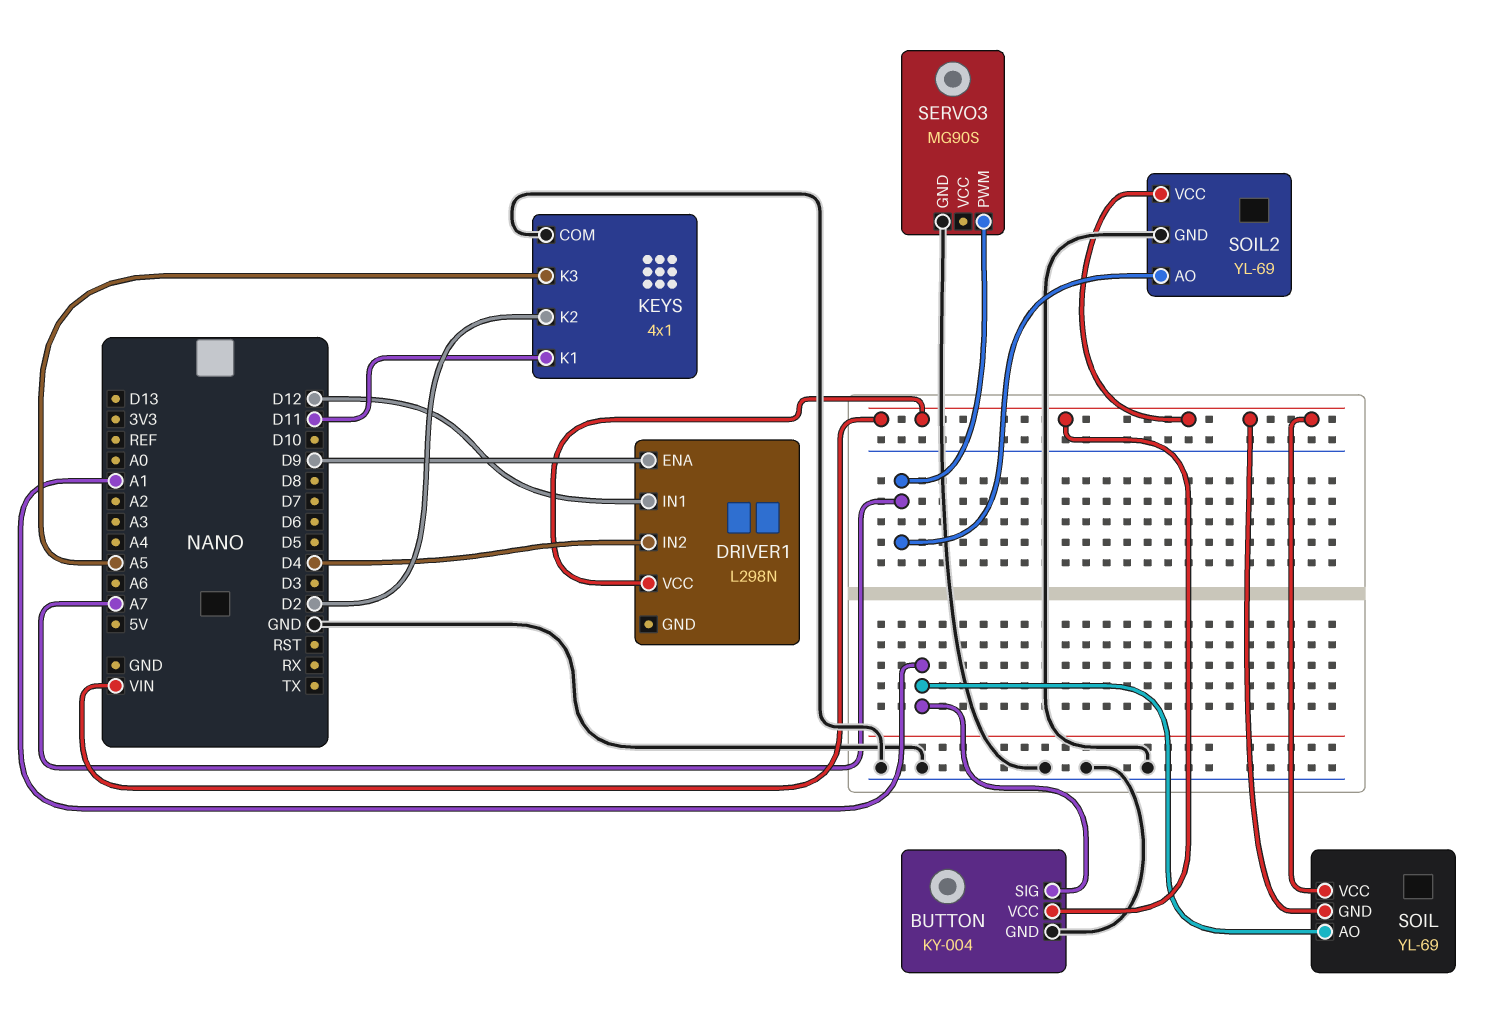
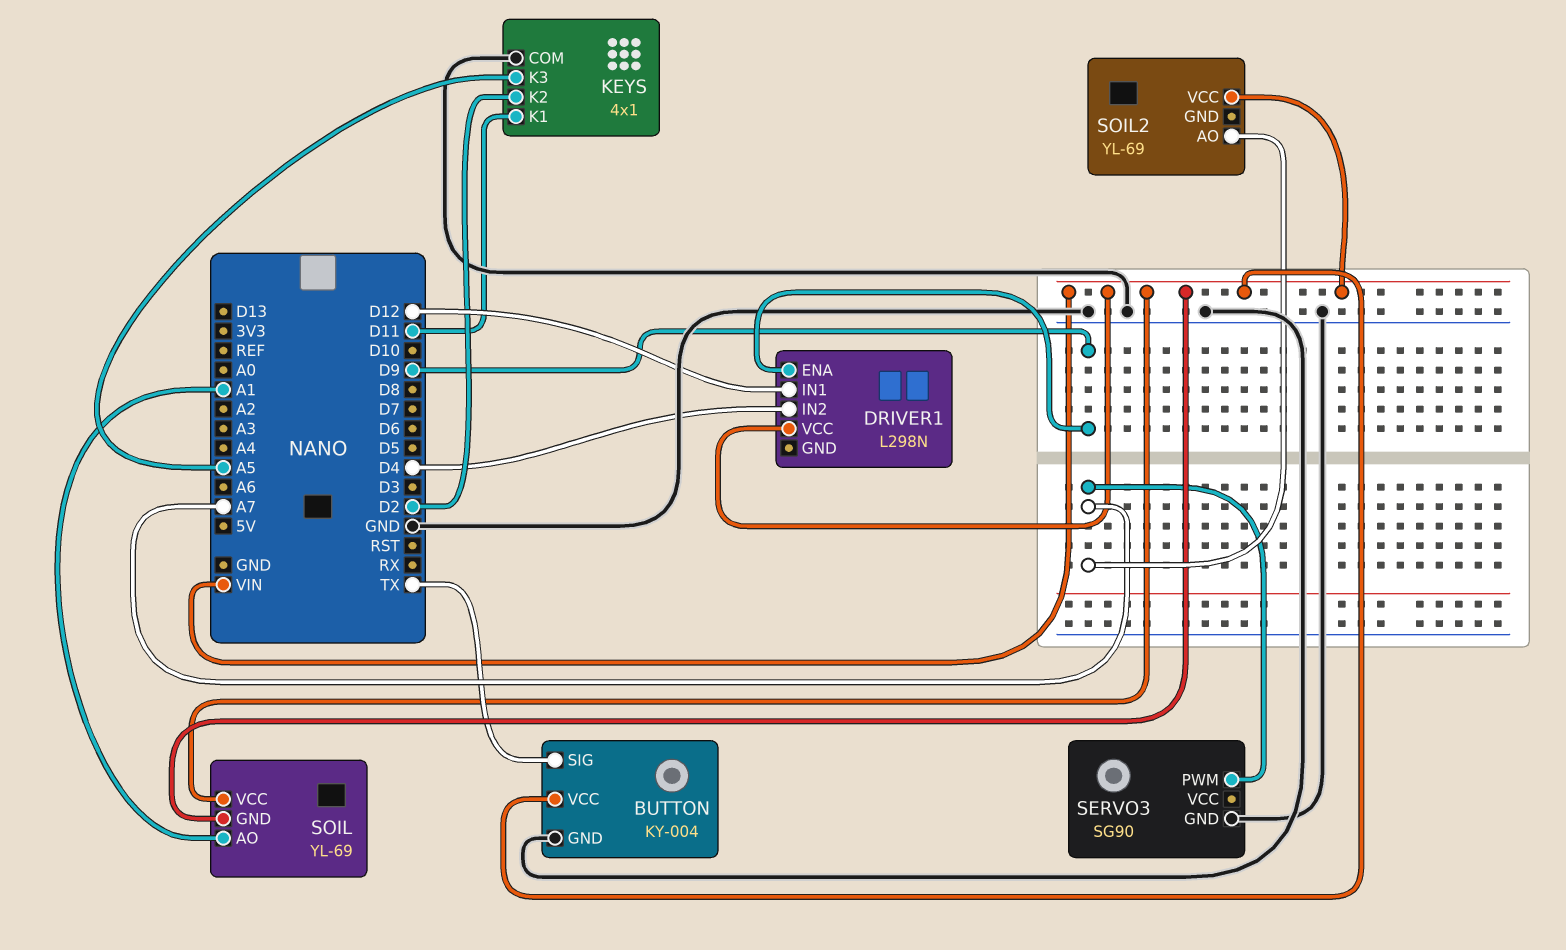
BUTTON pin SIG: A1 -> TX
SERVO3: MG90S -> SG90
SOIL2 pin GND: GND -> none

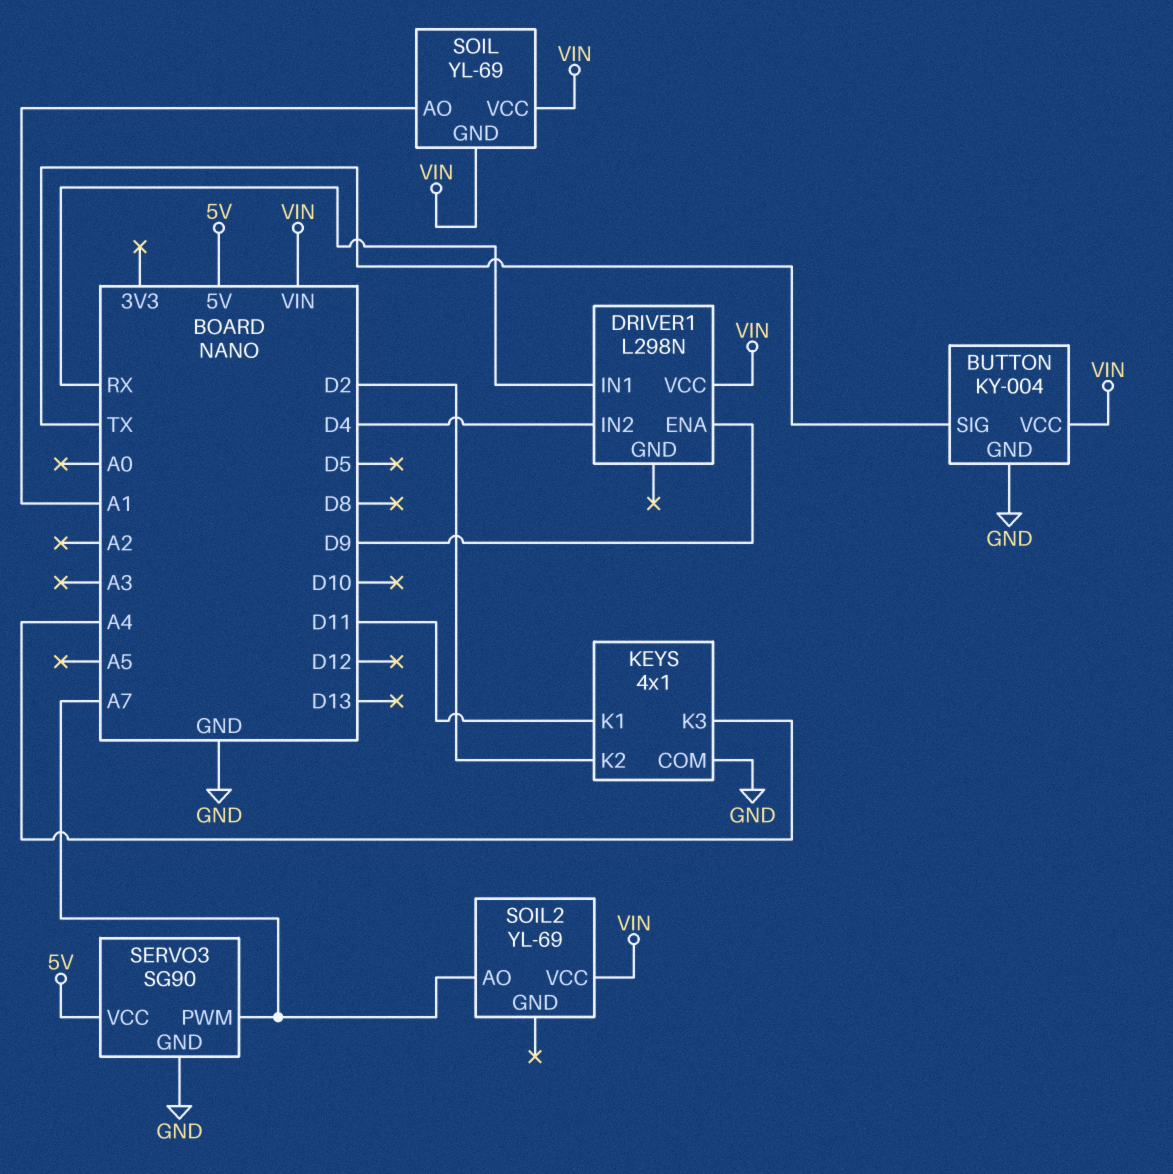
DRIVER1 pin IN1: D12 -> RX
KEYS pin K3: A5 -> A4
SERVO3 pin VCC: none -> 5V

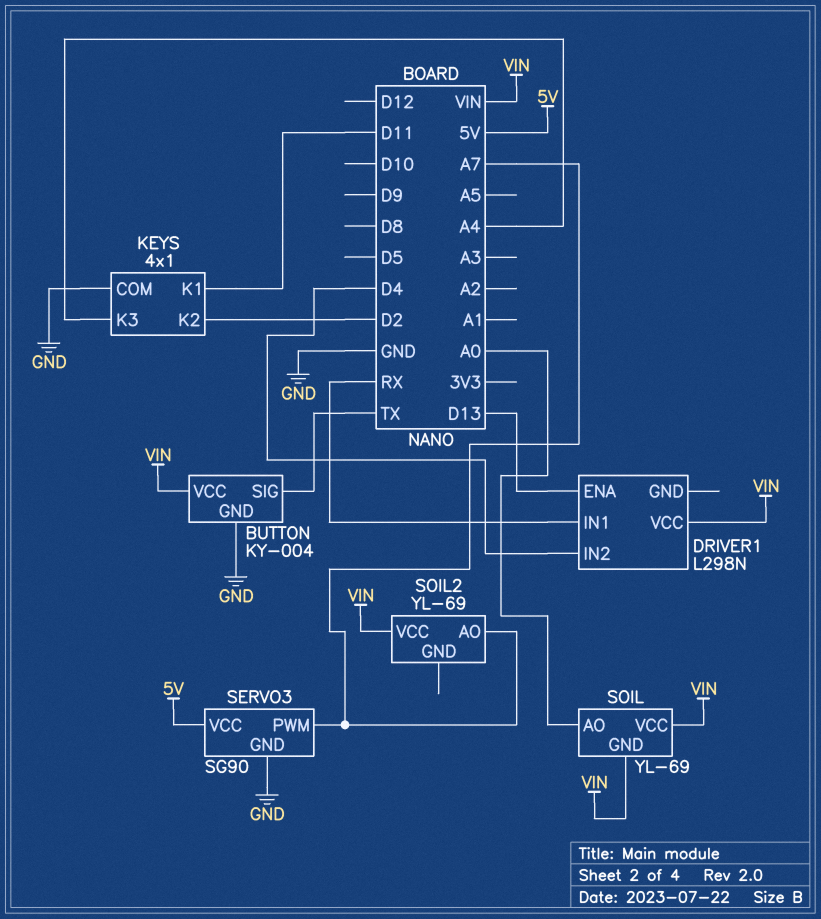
DRIVER1 pin ENA: D9 -> D13
SOIL pin AO: A1 -> A0

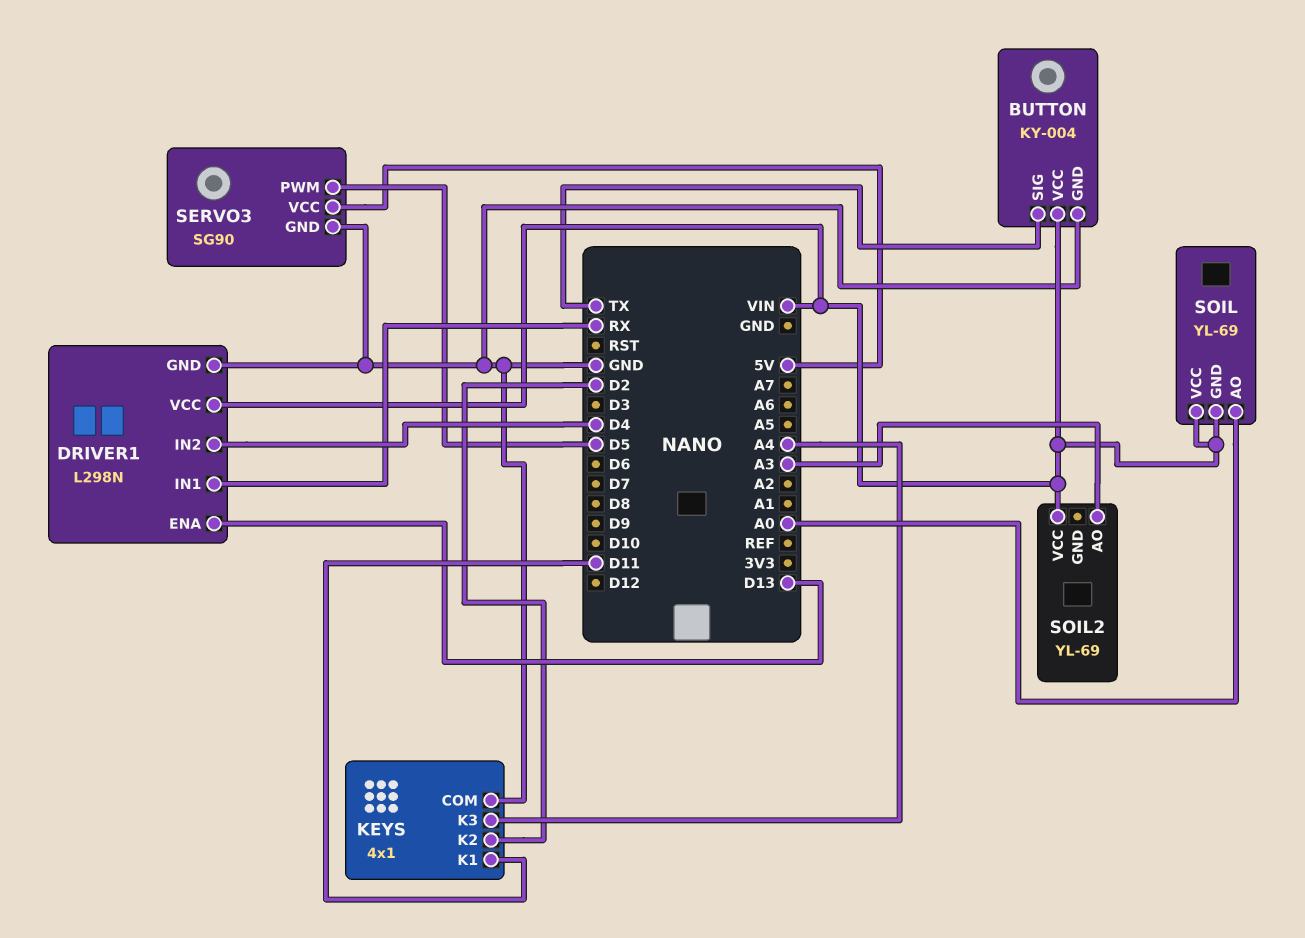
DRIVER1 pin GND: none -> GND
SERVO3 pin PWM: A7 -> D5
SOIL2 pin AO: A7 -> A3

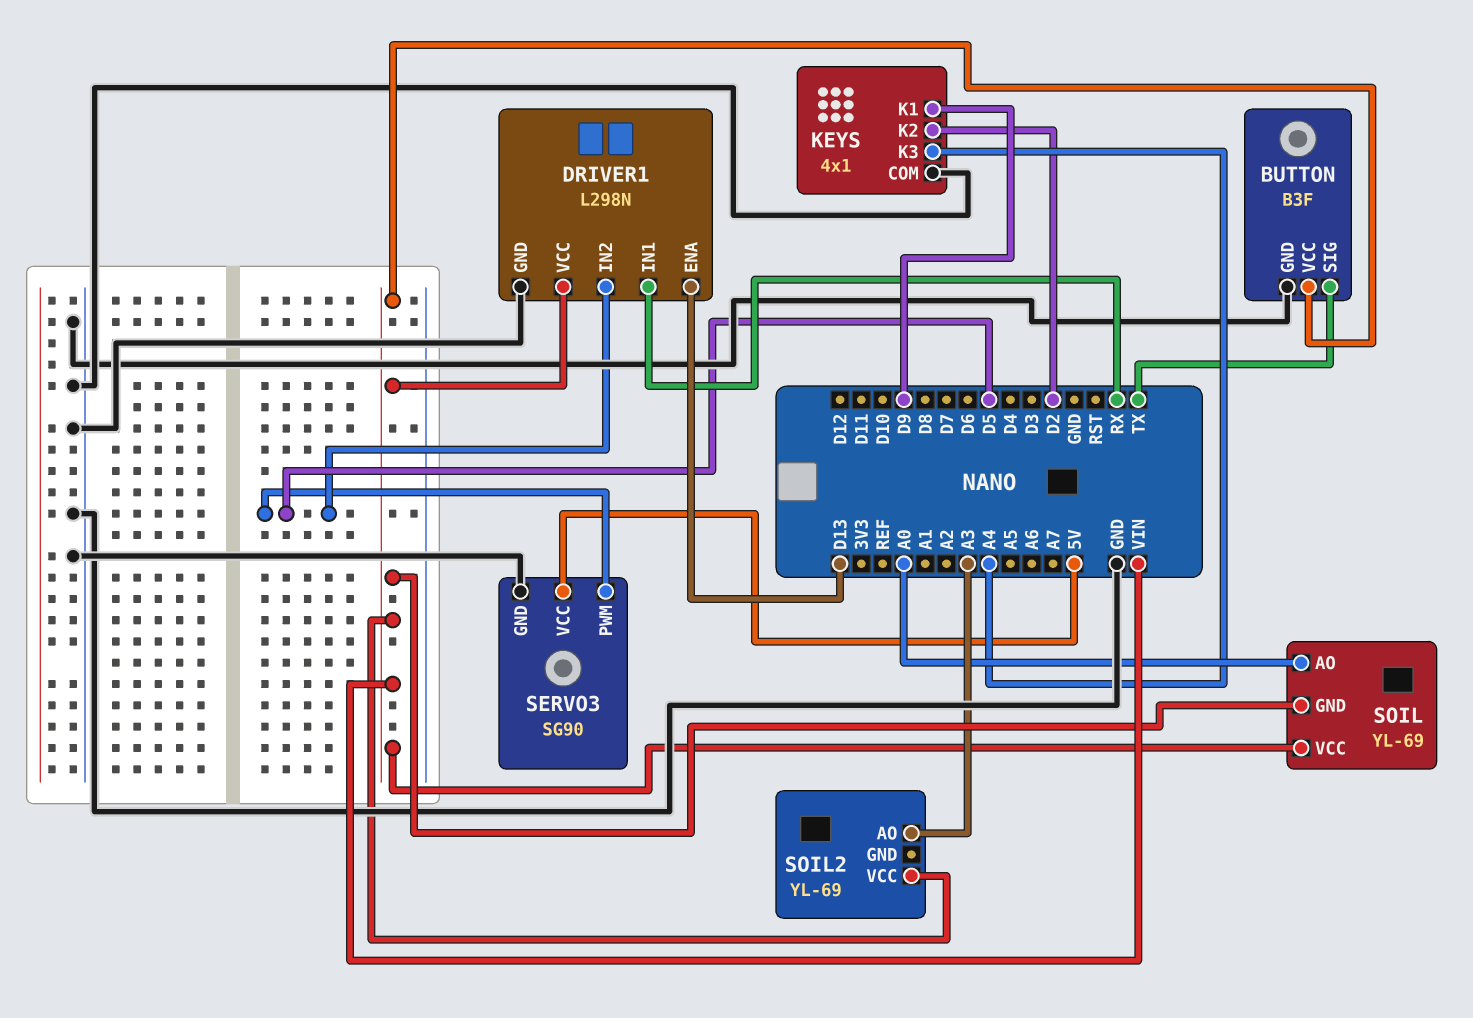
BUTTON: KY-004 -> B3F
DRIVER1 pin IN2: D4 -> D5
KEYS pin K1: D11 -> D9

